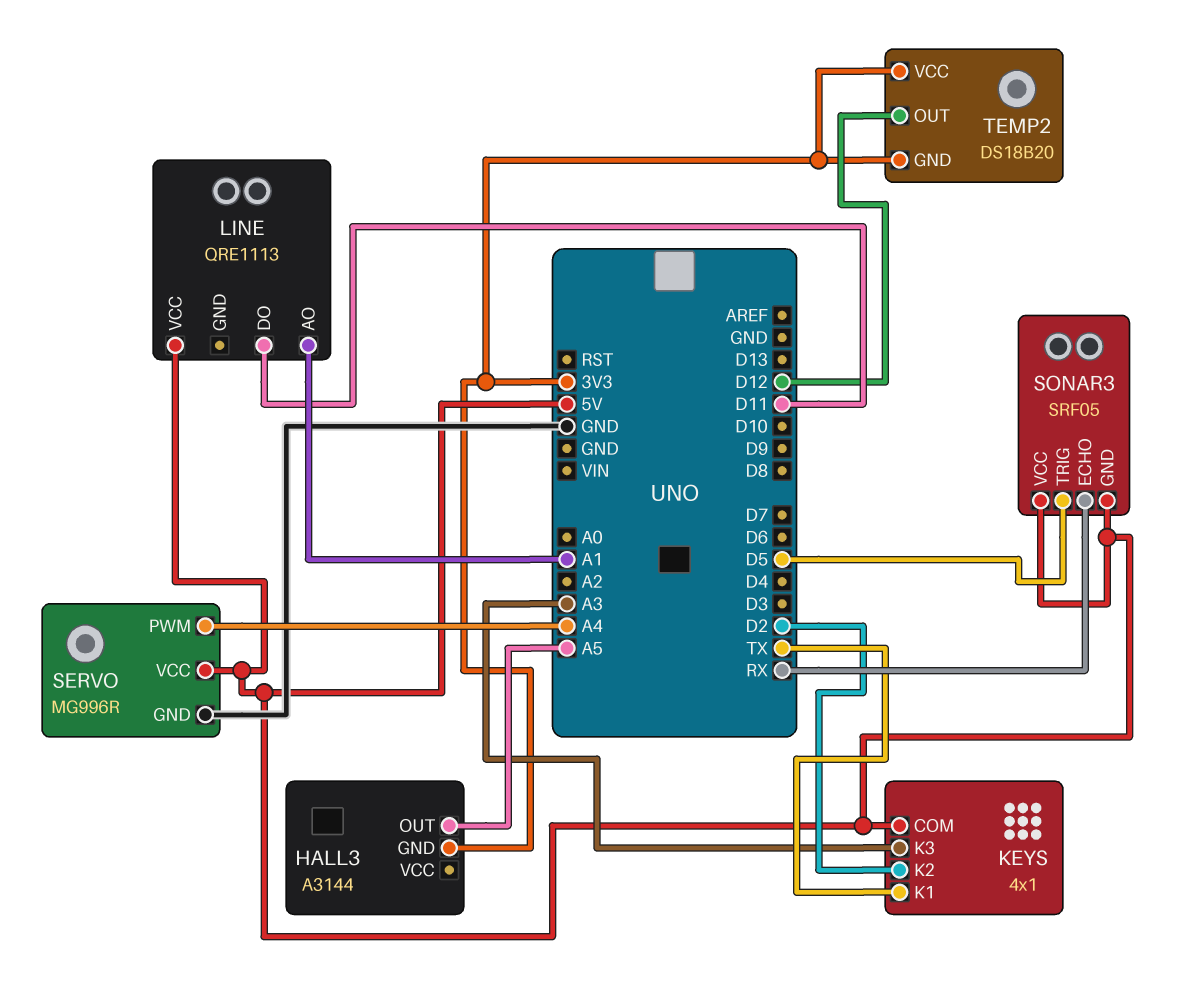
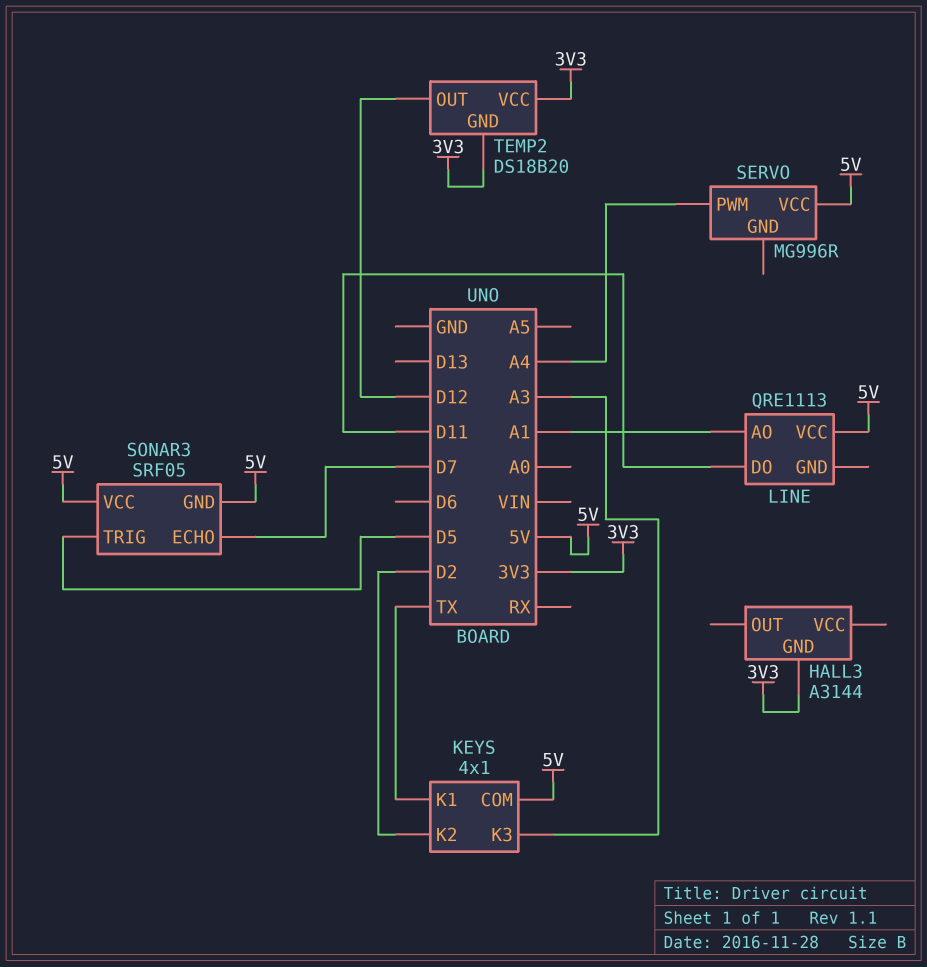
HALL3 pin OUT: A5 -> none
SERVO pin GND: GND -> none
SONAR3 pin ECHO: RX -> D7

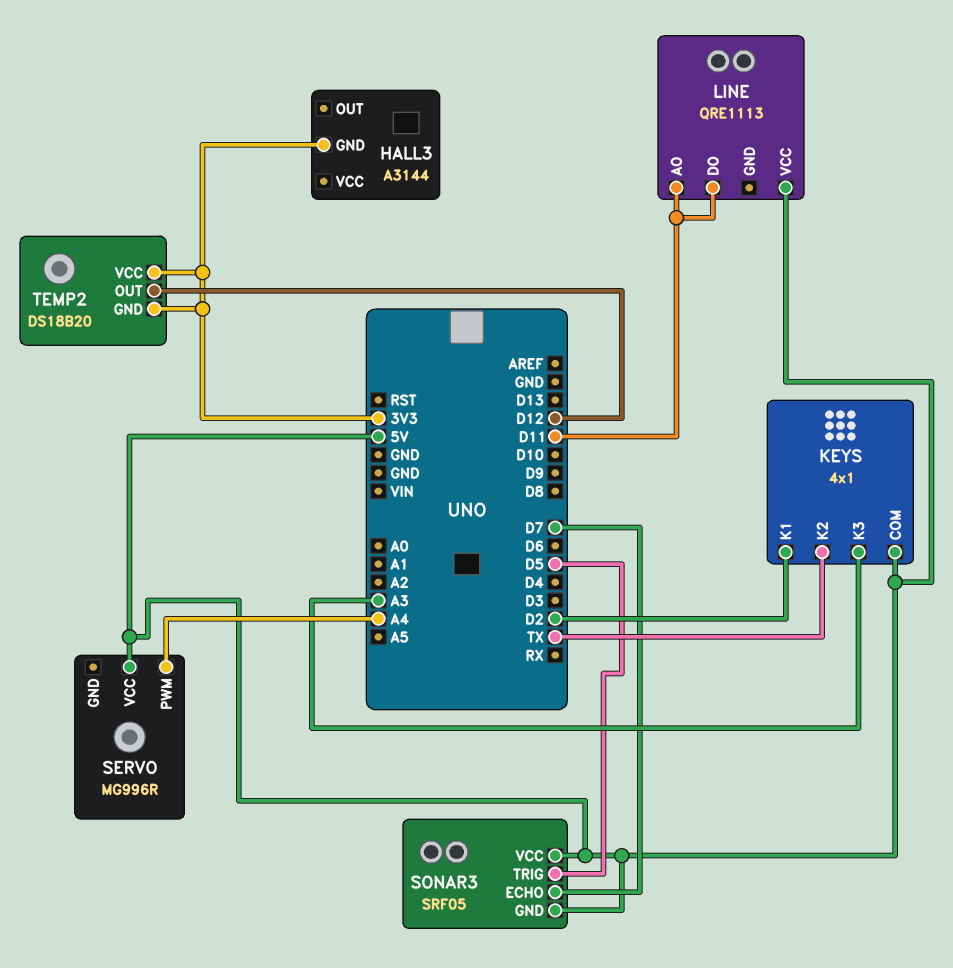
KEYS pin K1: TX -> D2
KEYS pin K2: D2 -> TX
LINE pin AO: A1 -> D11

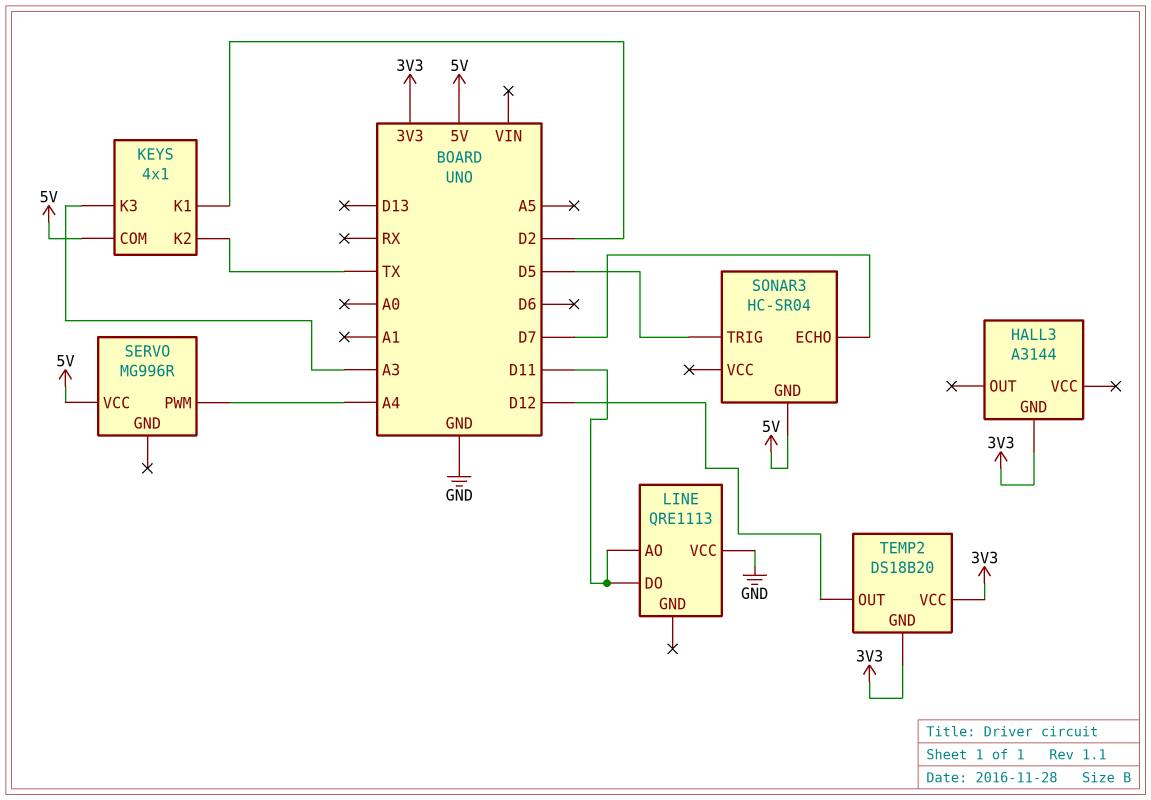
LINE pin VCC: 5V -> GND
SONAR3: SRF05 -> HC-SR04
SONAR3 pin VCC: 5V -> none

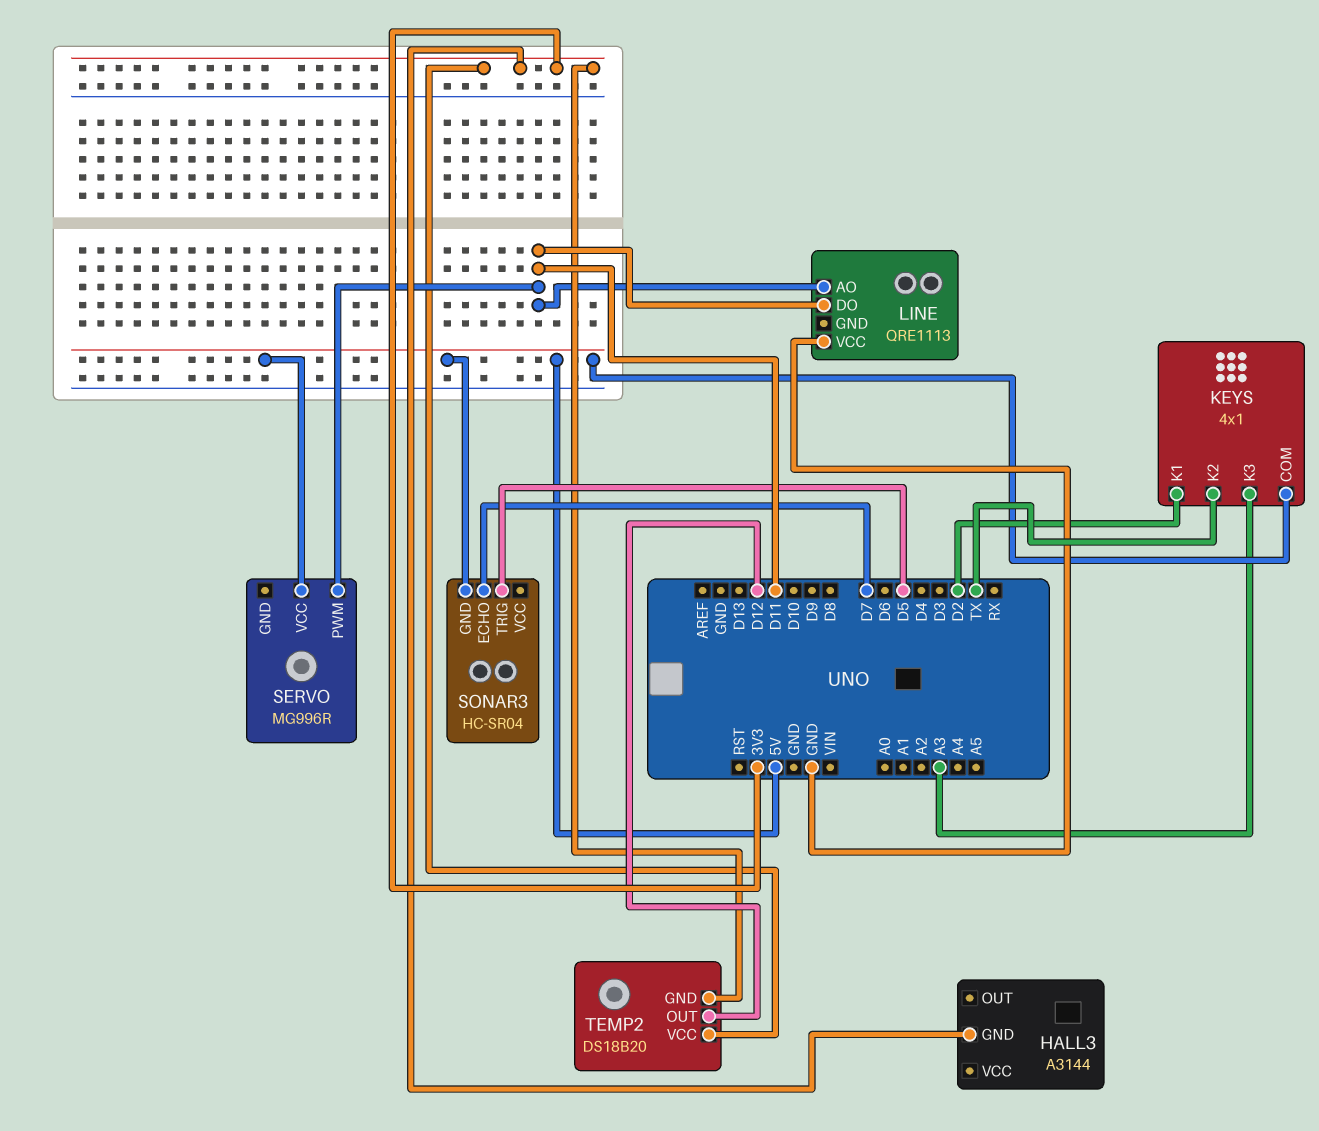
SERVO pin PWM: A4 -> D11

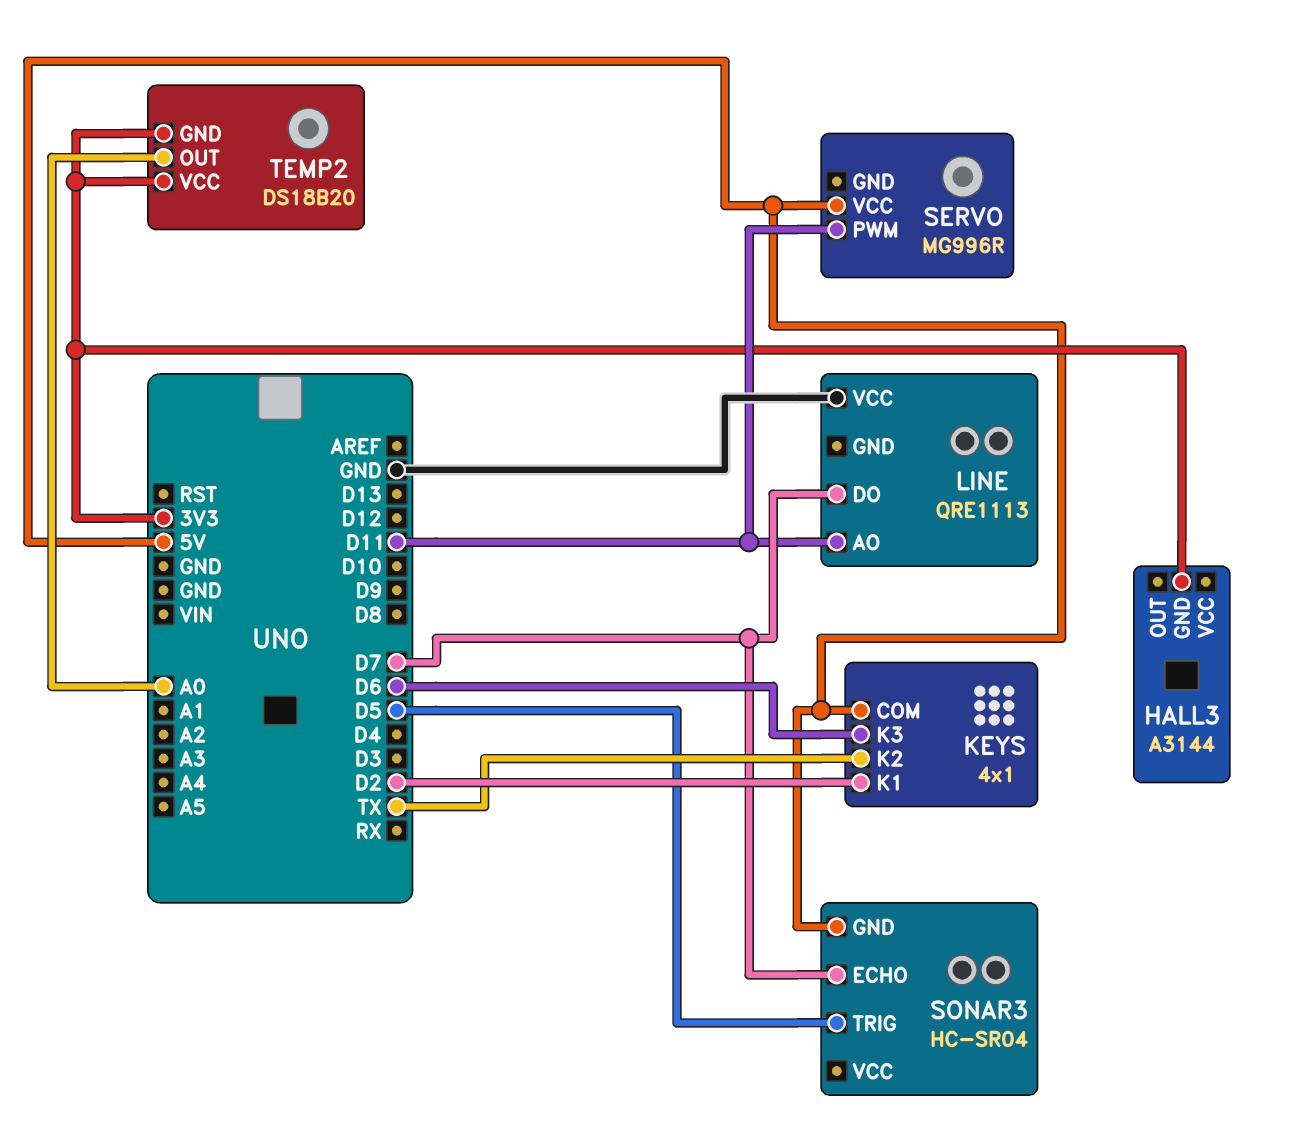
KEYS pin K3: A3 -> D6
LINE pin DO: D11 -> D7
TEMP2 pin OUT: D12 -> A0

